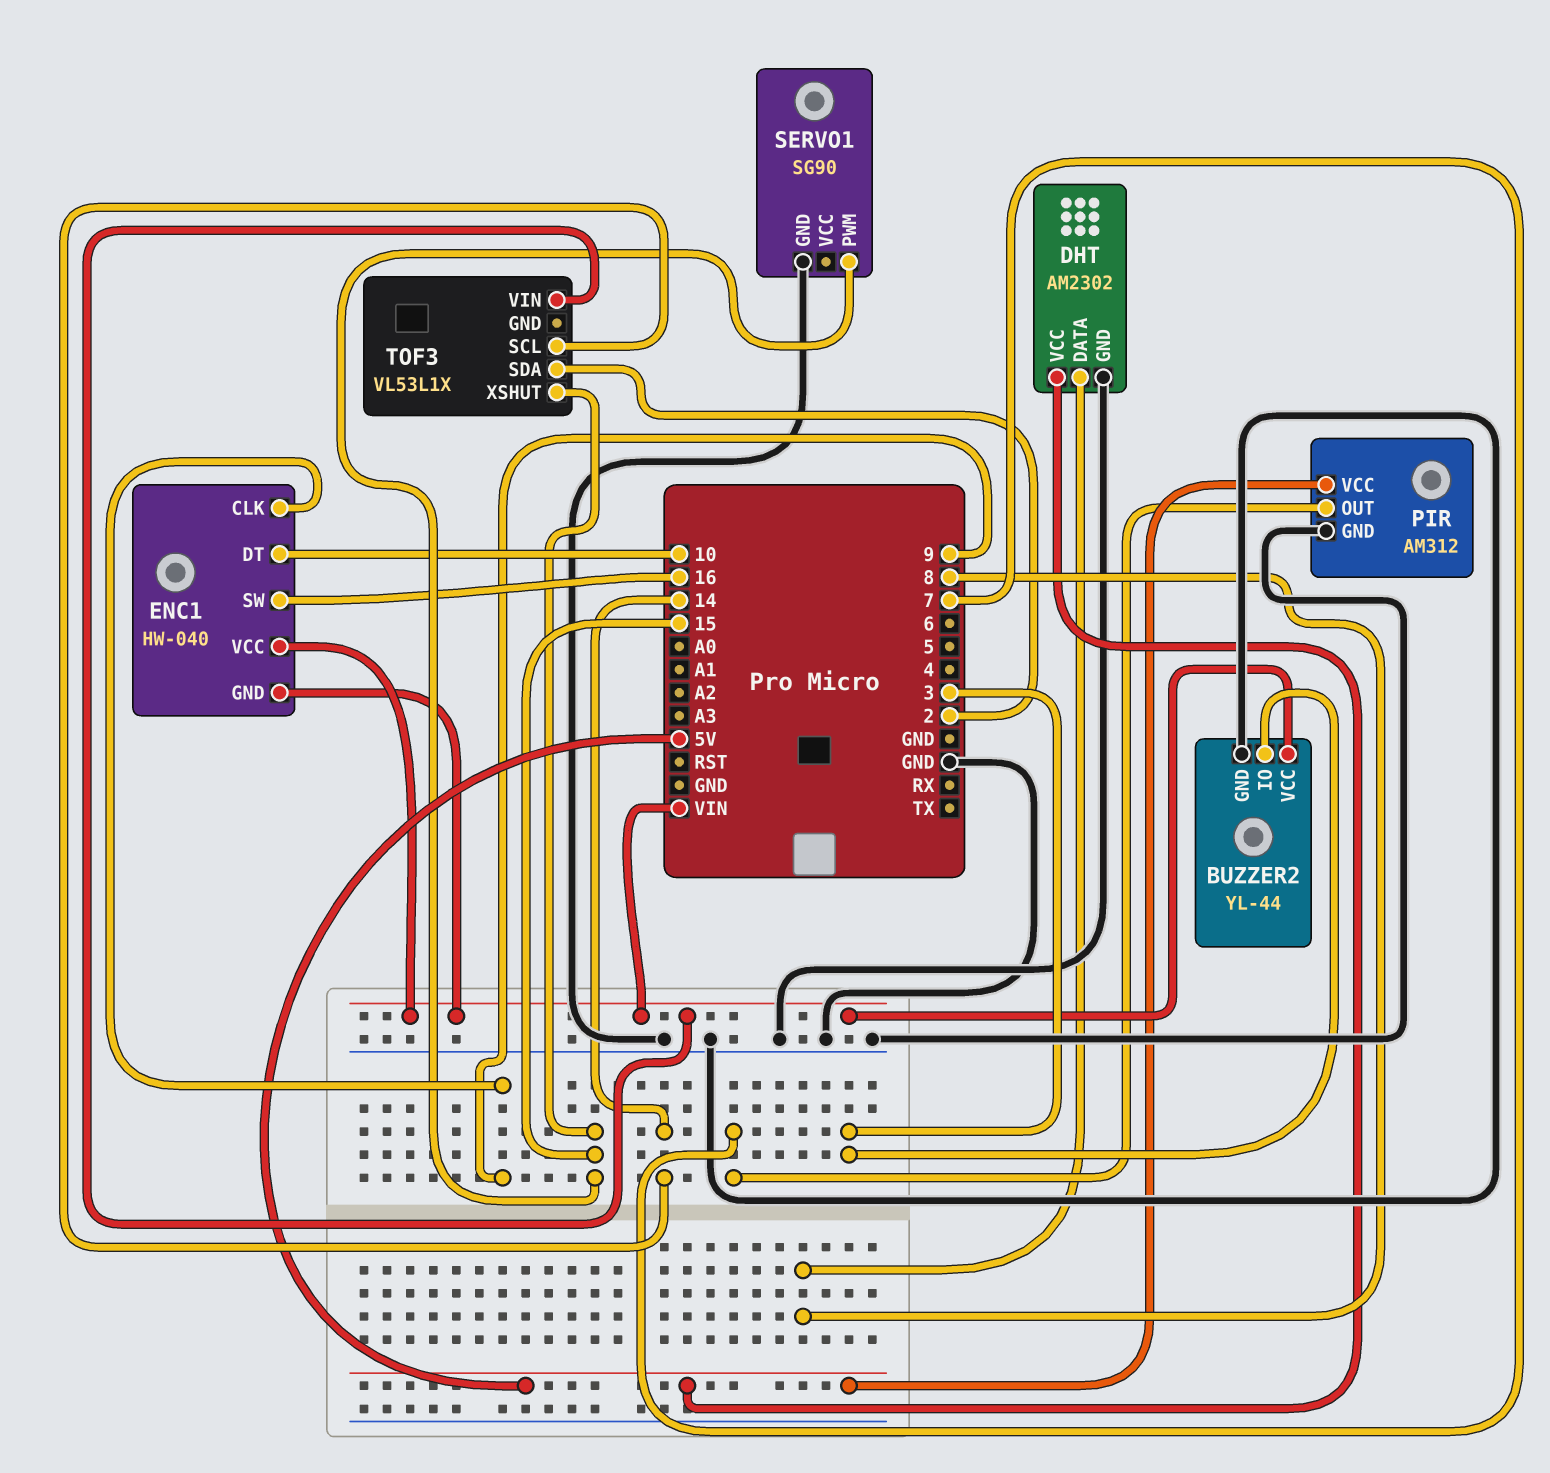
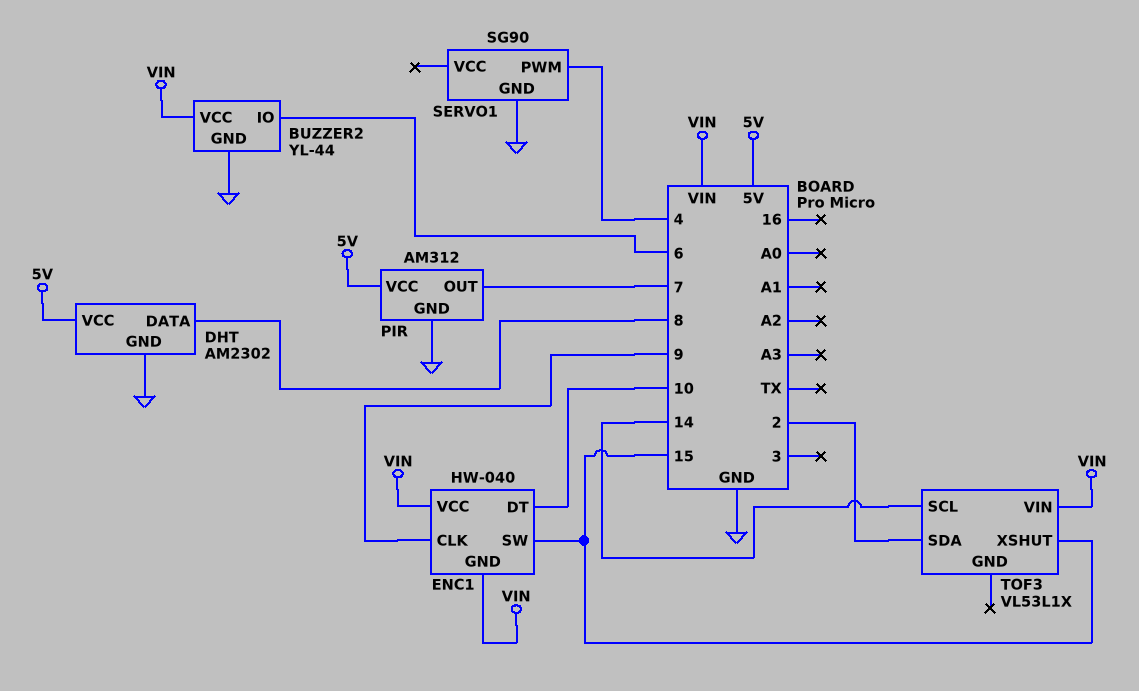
BUZZER2 pin IO: 3 -> 6
ENC1 pin SW: 16 -> 15
SERVO1 pin PWM: 15 -> 4

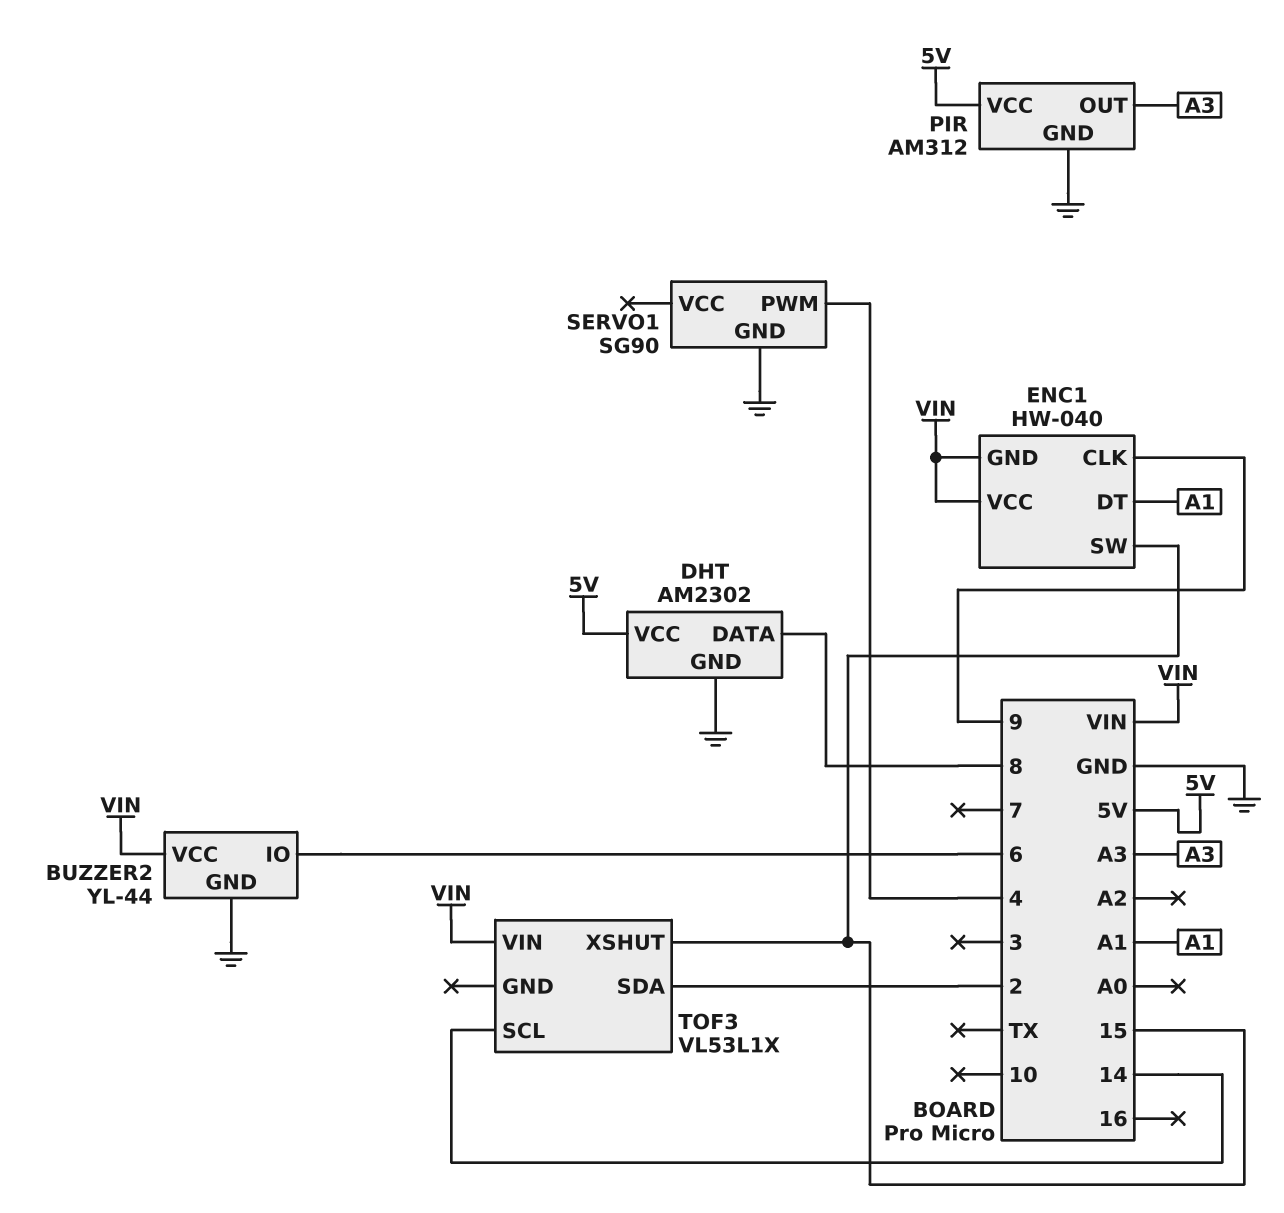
ENC1 pin DT: 10 -> A1
PIR pin OUT: 7 -> A3

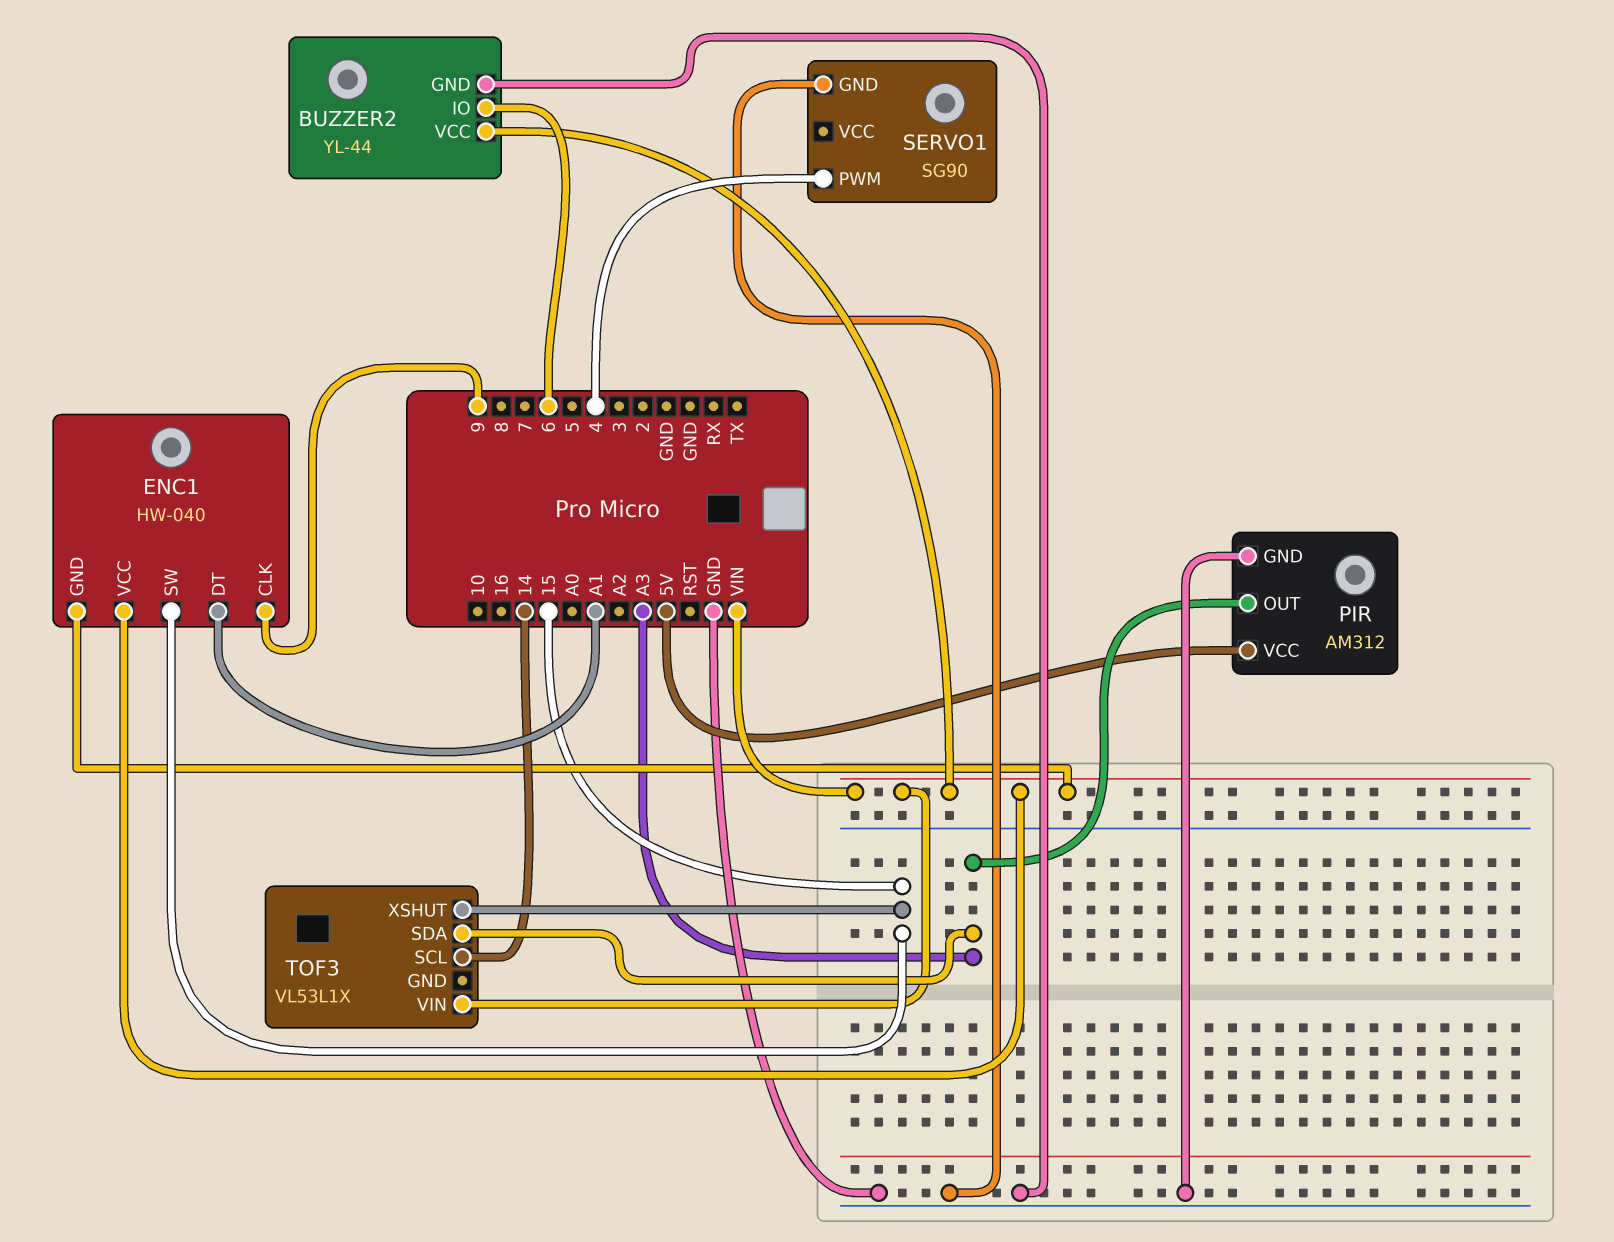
DHT: AM2302 -> none
DHT pin DATA: 8 -> none
DHT pin GND: GND -> none
DHT pin VCC: 5V -> none
TOF3 pin SDA: 2 -> A3

